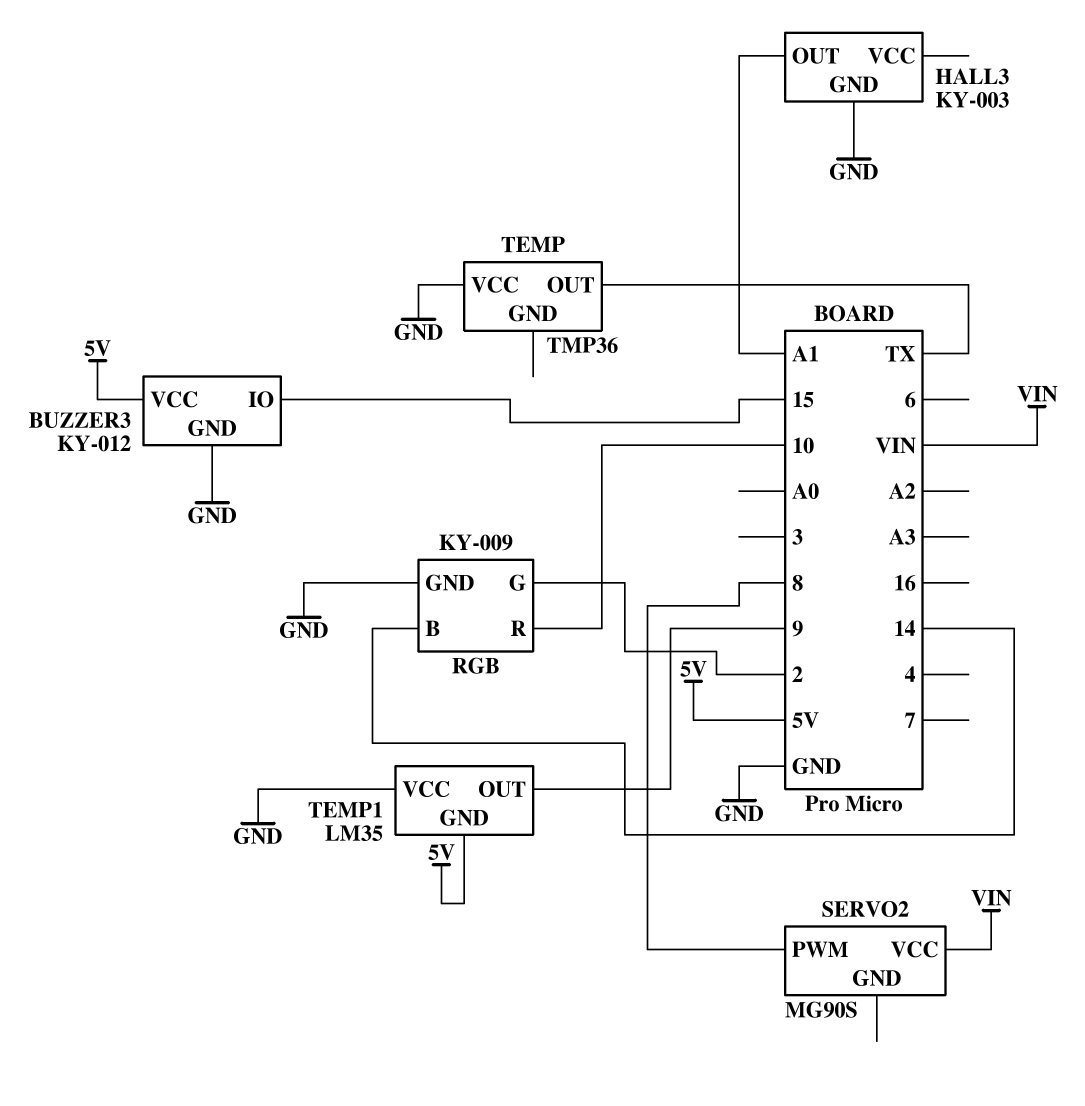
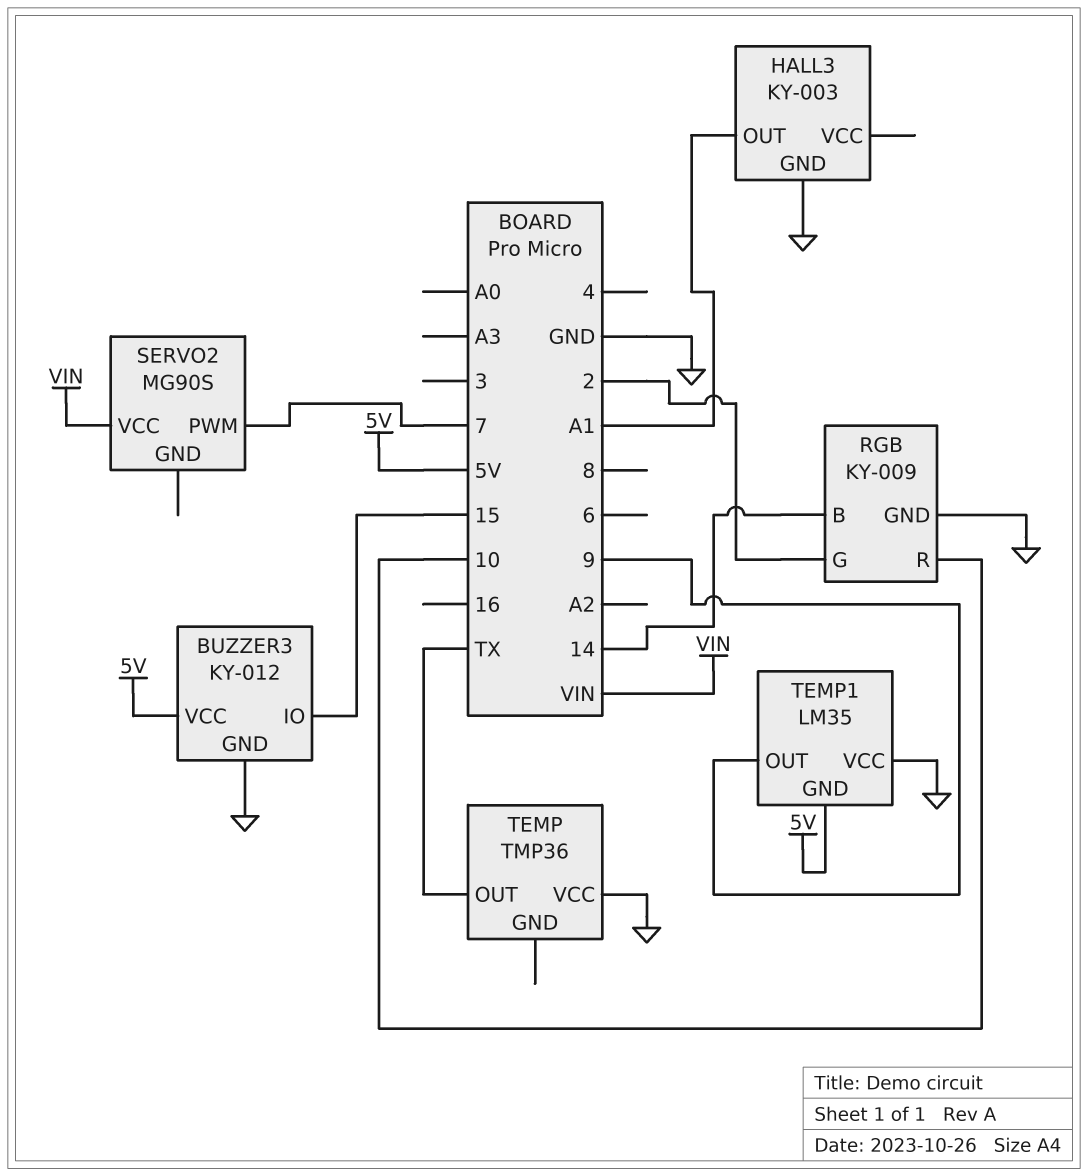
SERVO2 pin PWM: 8 -> 7

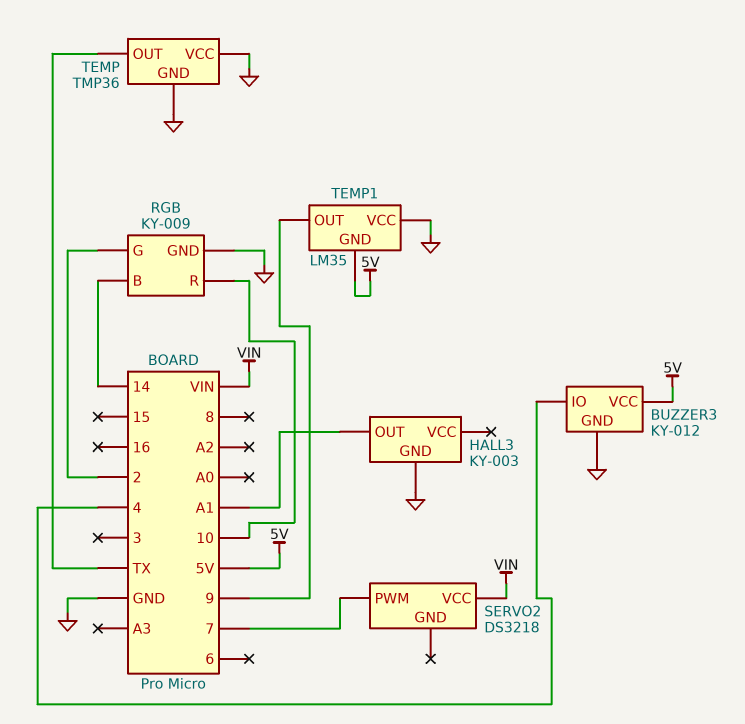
BUZZER3 pin IO: 15 -> 4
SERVO2: MG90S -> DS3218
TEMP pin GND: none -> GND

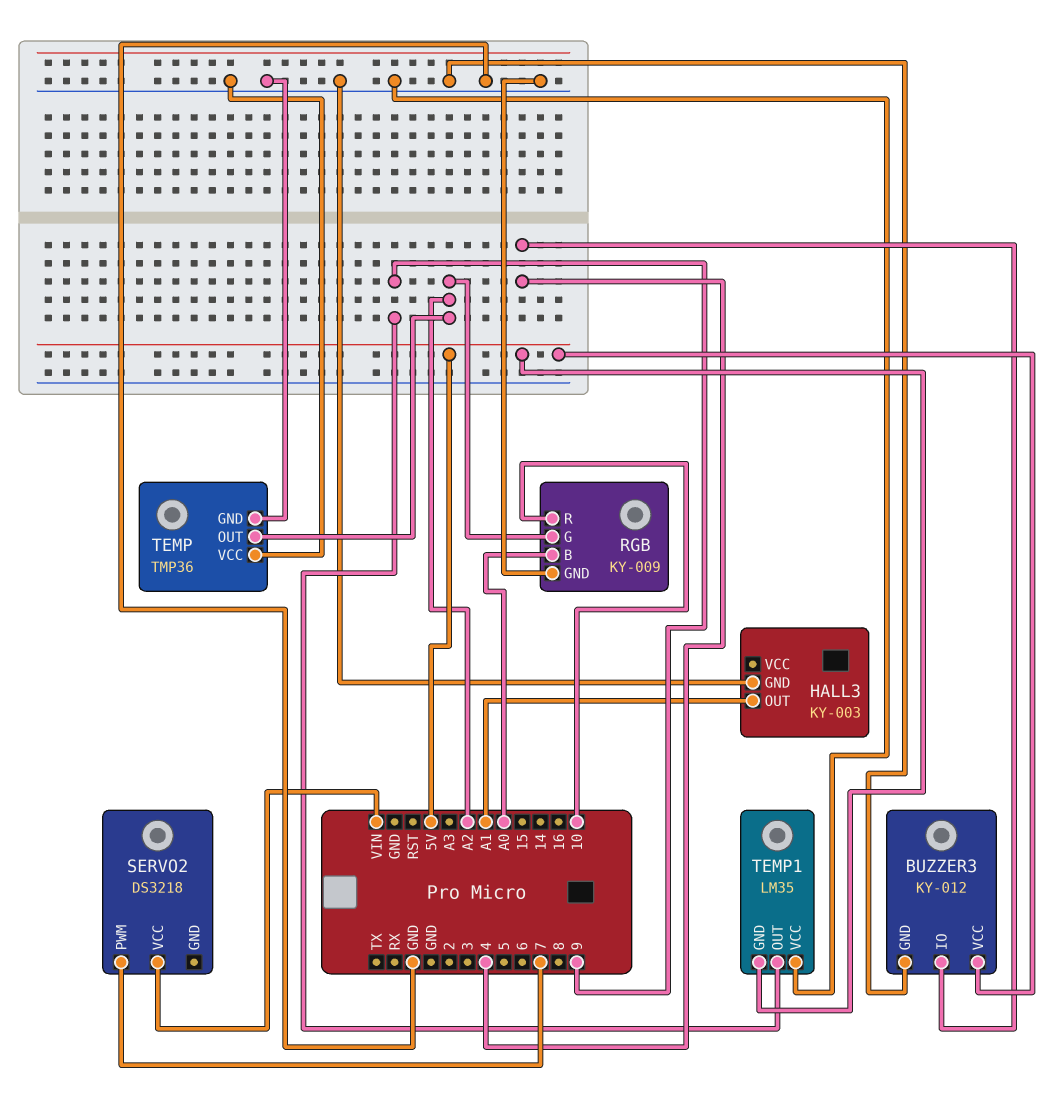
RGB pin B: 14 -> A0
RGB pin G: 2 -> A2
TEMP pin OUT: TX -> A2

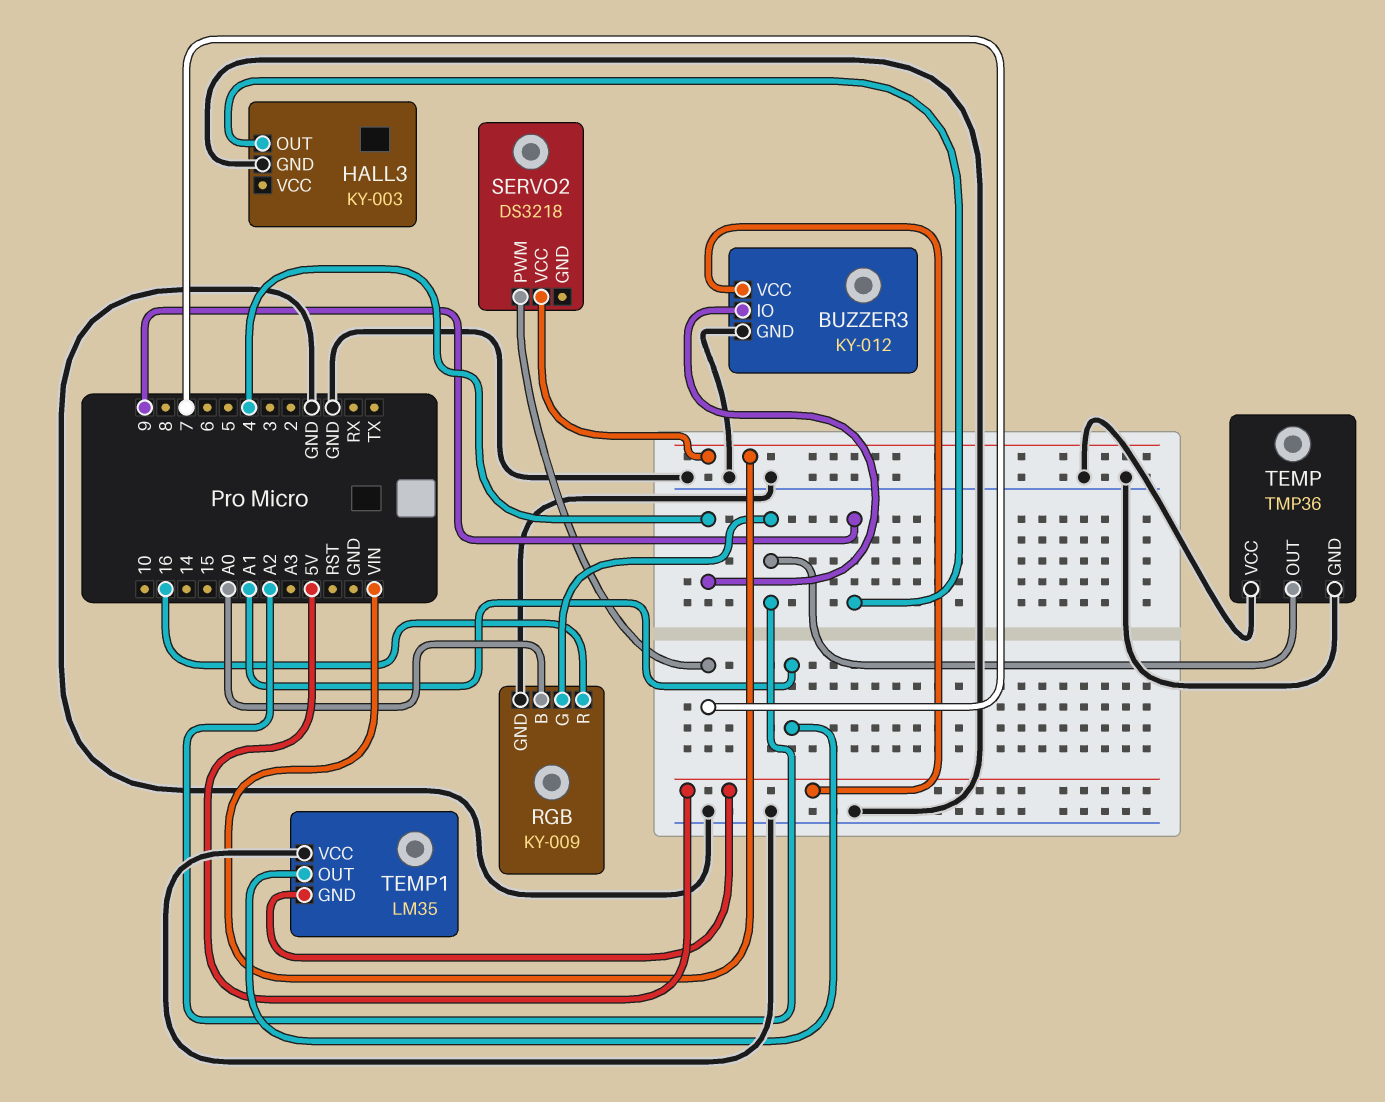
HALL3 pin OUT: A1 -> 9
RGB pin R: 10 -> 16
TEMP1 pin OUT: 9 -> A1

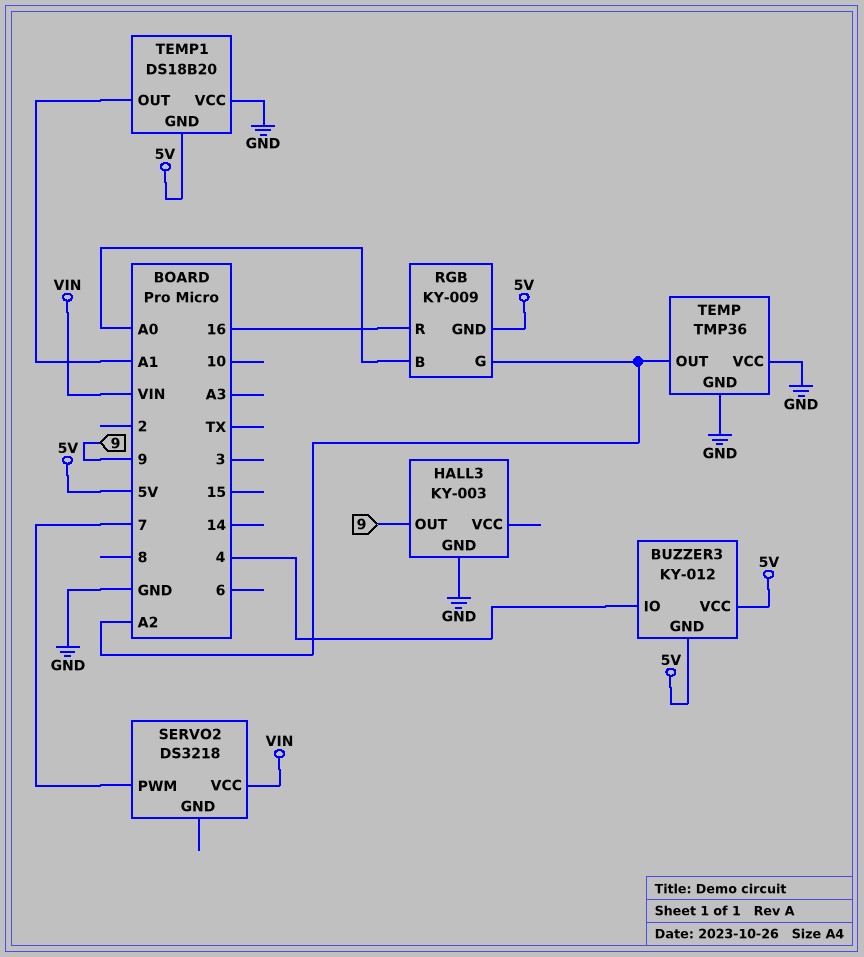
BUZZER3 pin GND: GND -> 5V
RGB pin GND: GND -> 5V
TEMP1: LM35 -> DS18B20

